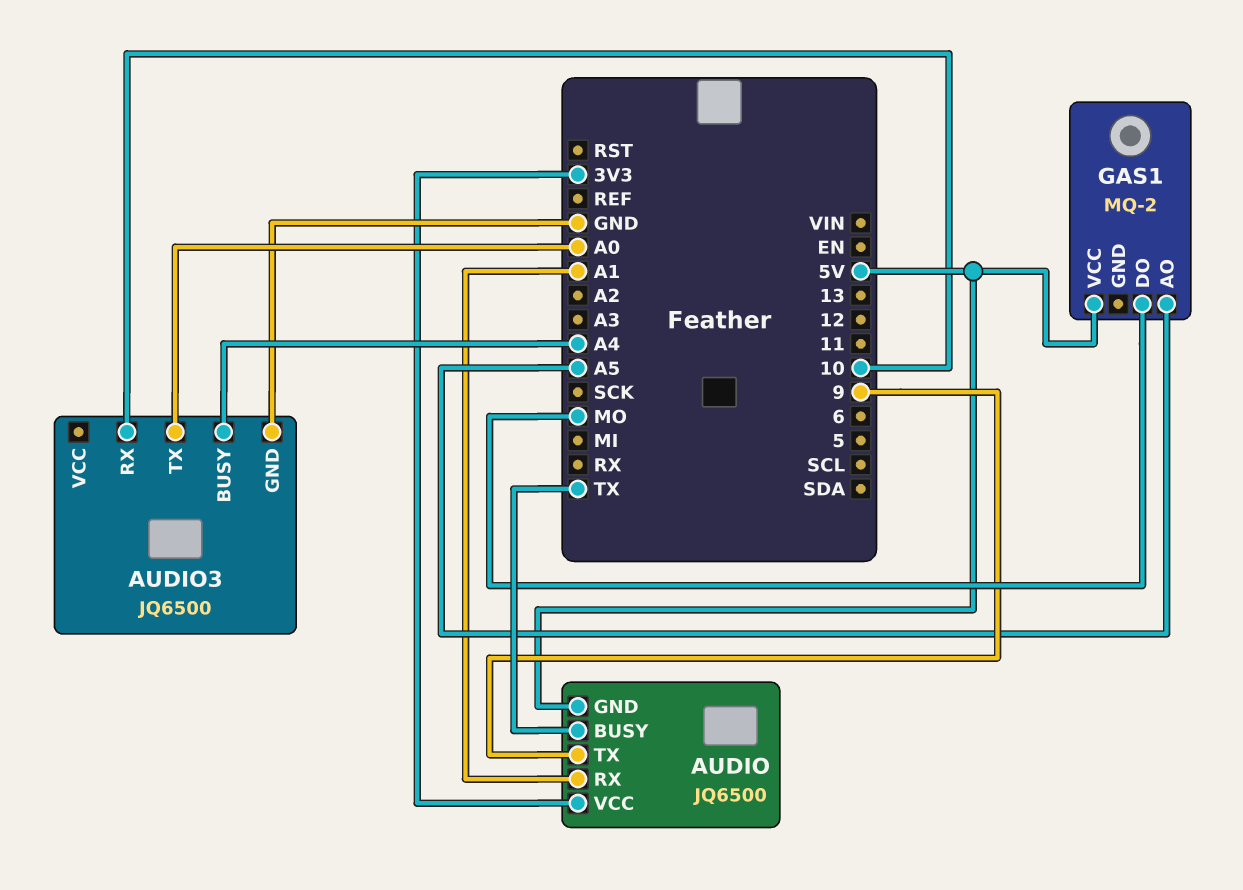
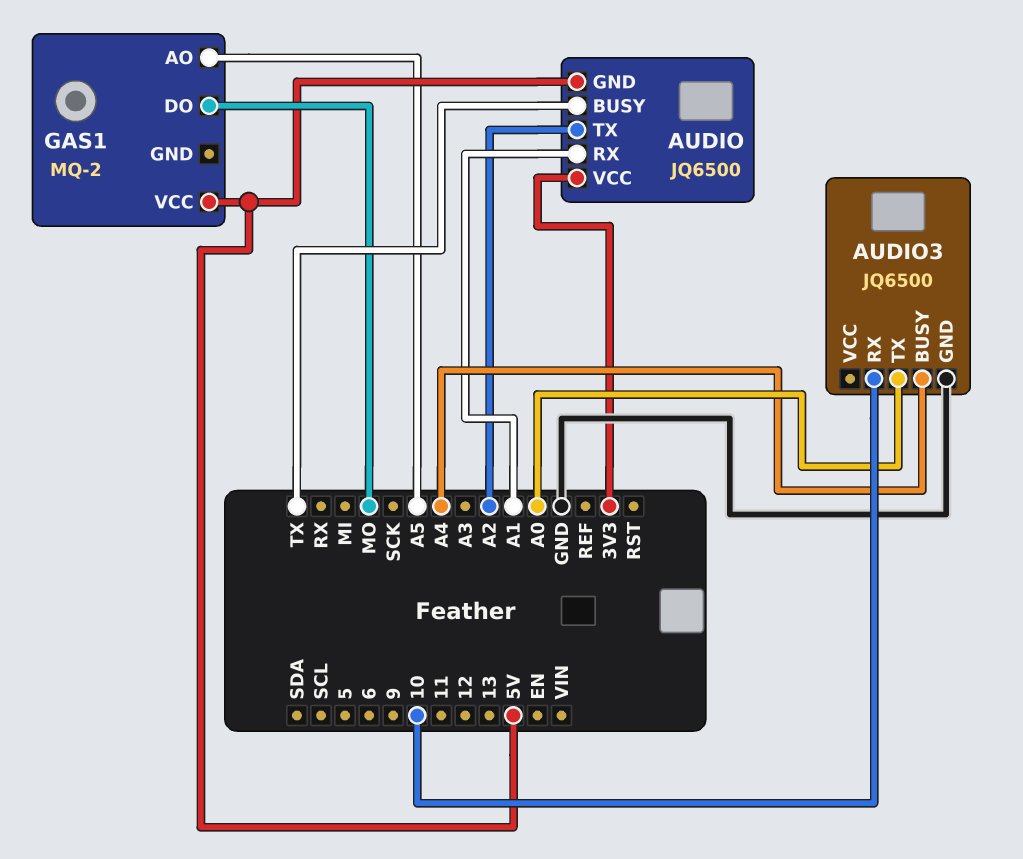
AUDIO pin TX: 9 -> A2

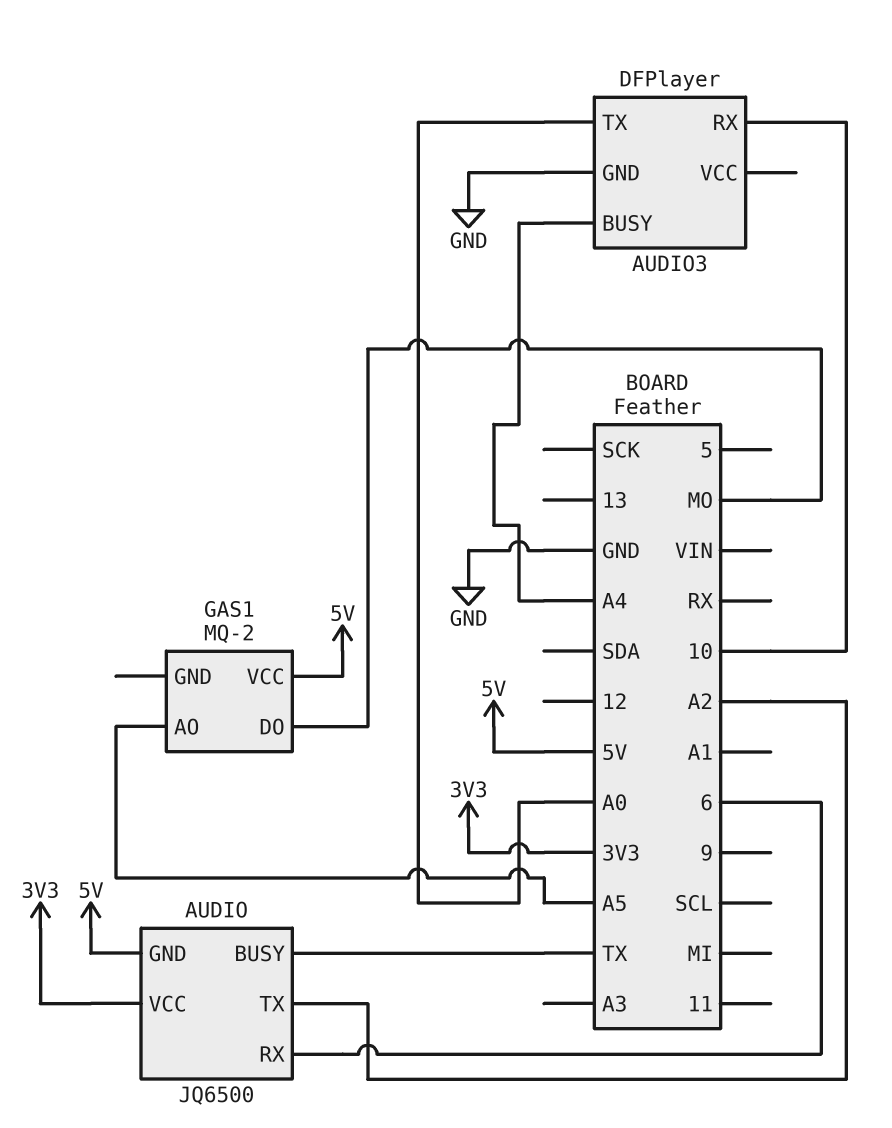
AUDIO pin RX: A1 -> 6
AUDIO3: JQ6500 -> DFPlayer

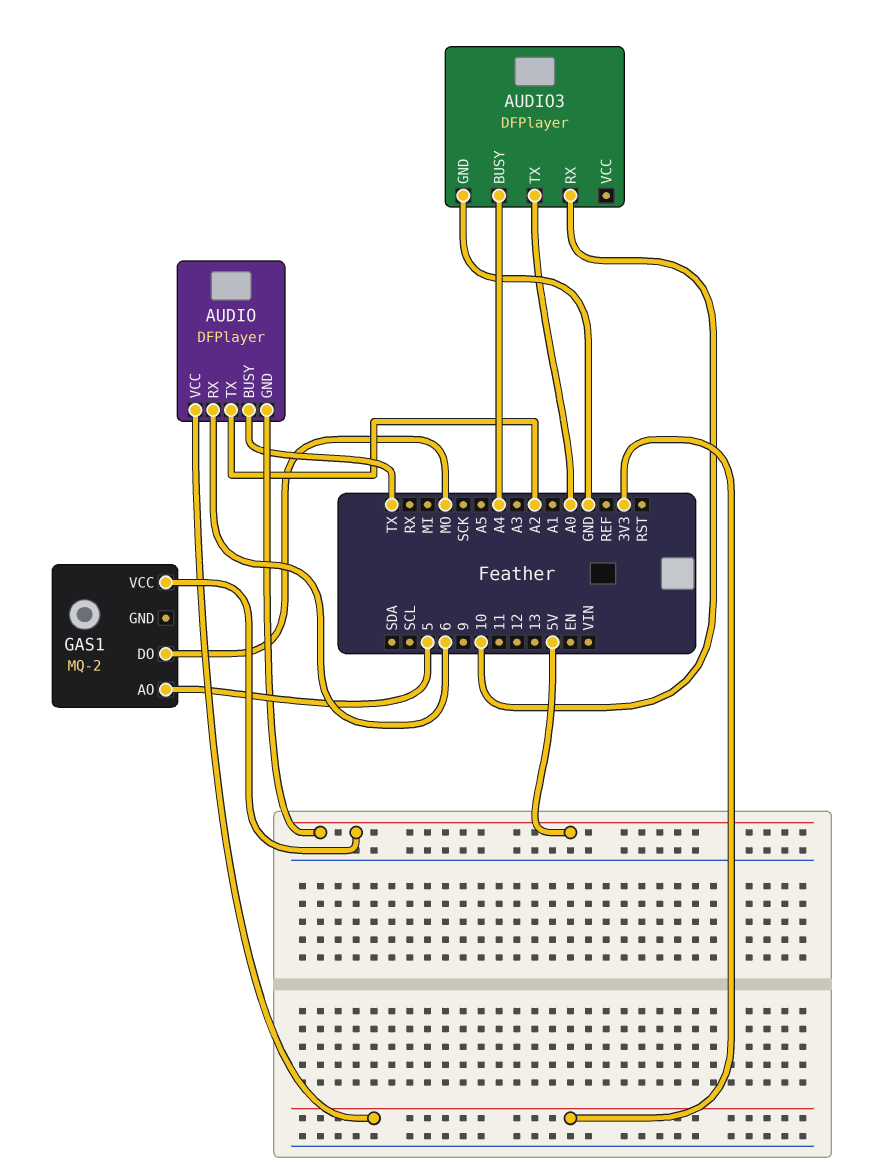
AUDIO: JQ6500 -> DFPlayer
GAS1 pin AO: A5 -> 5

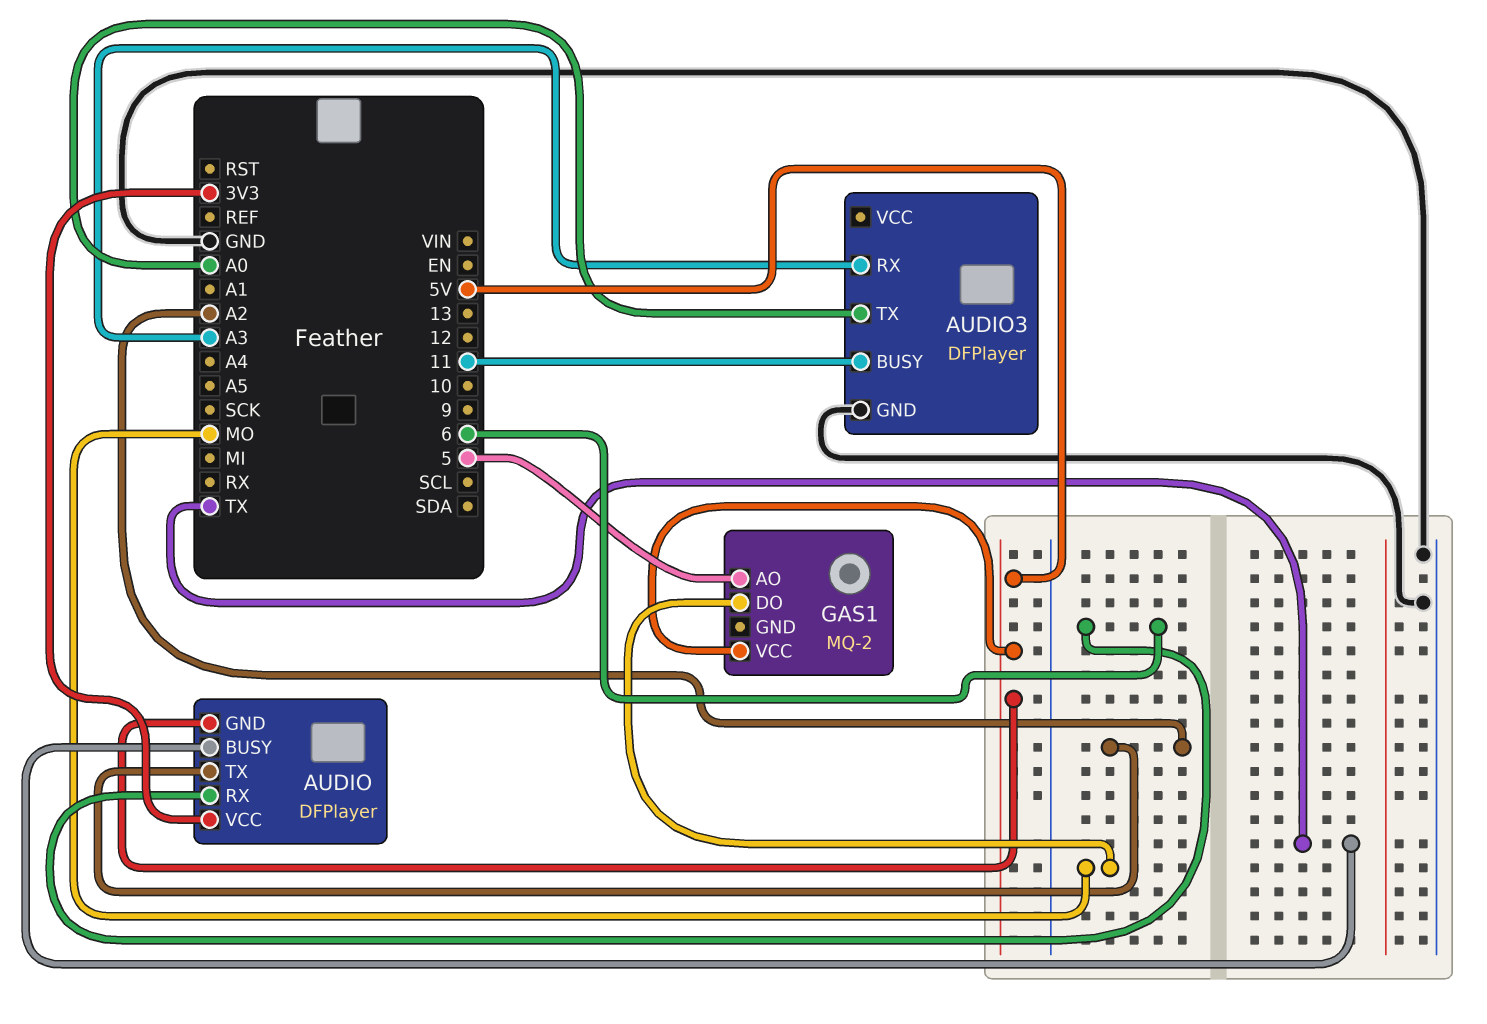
AUDIO3 pin BUSY: A4 -> 11
AUDIO3 pin RX: 10 -> A3

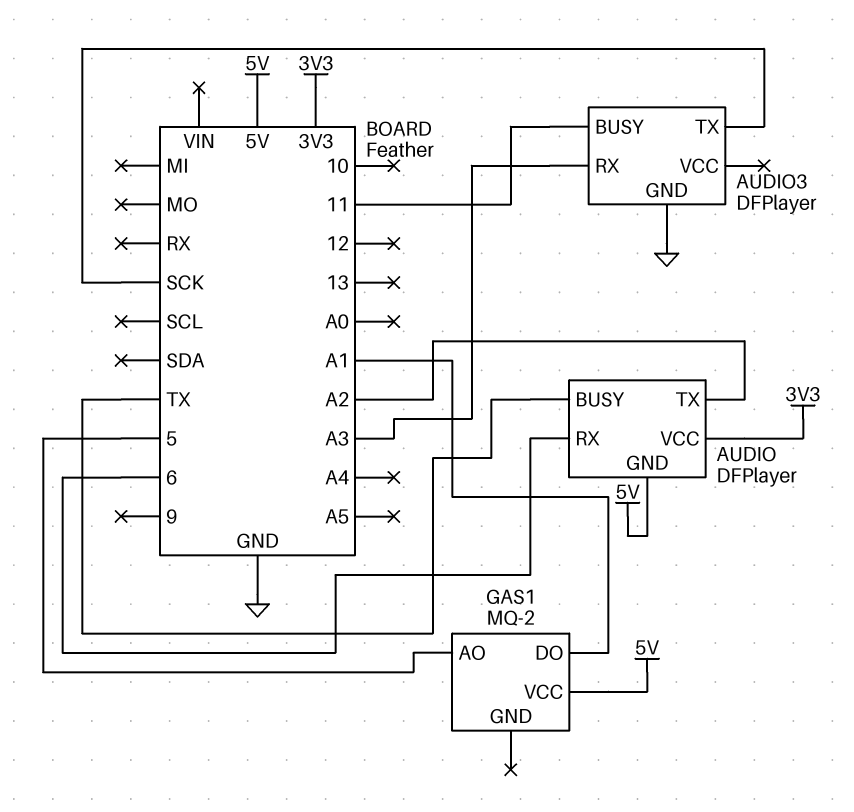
AUDIO3 pin TX: A0 -> SCK
GAS1 pin DO: MO -> A1

